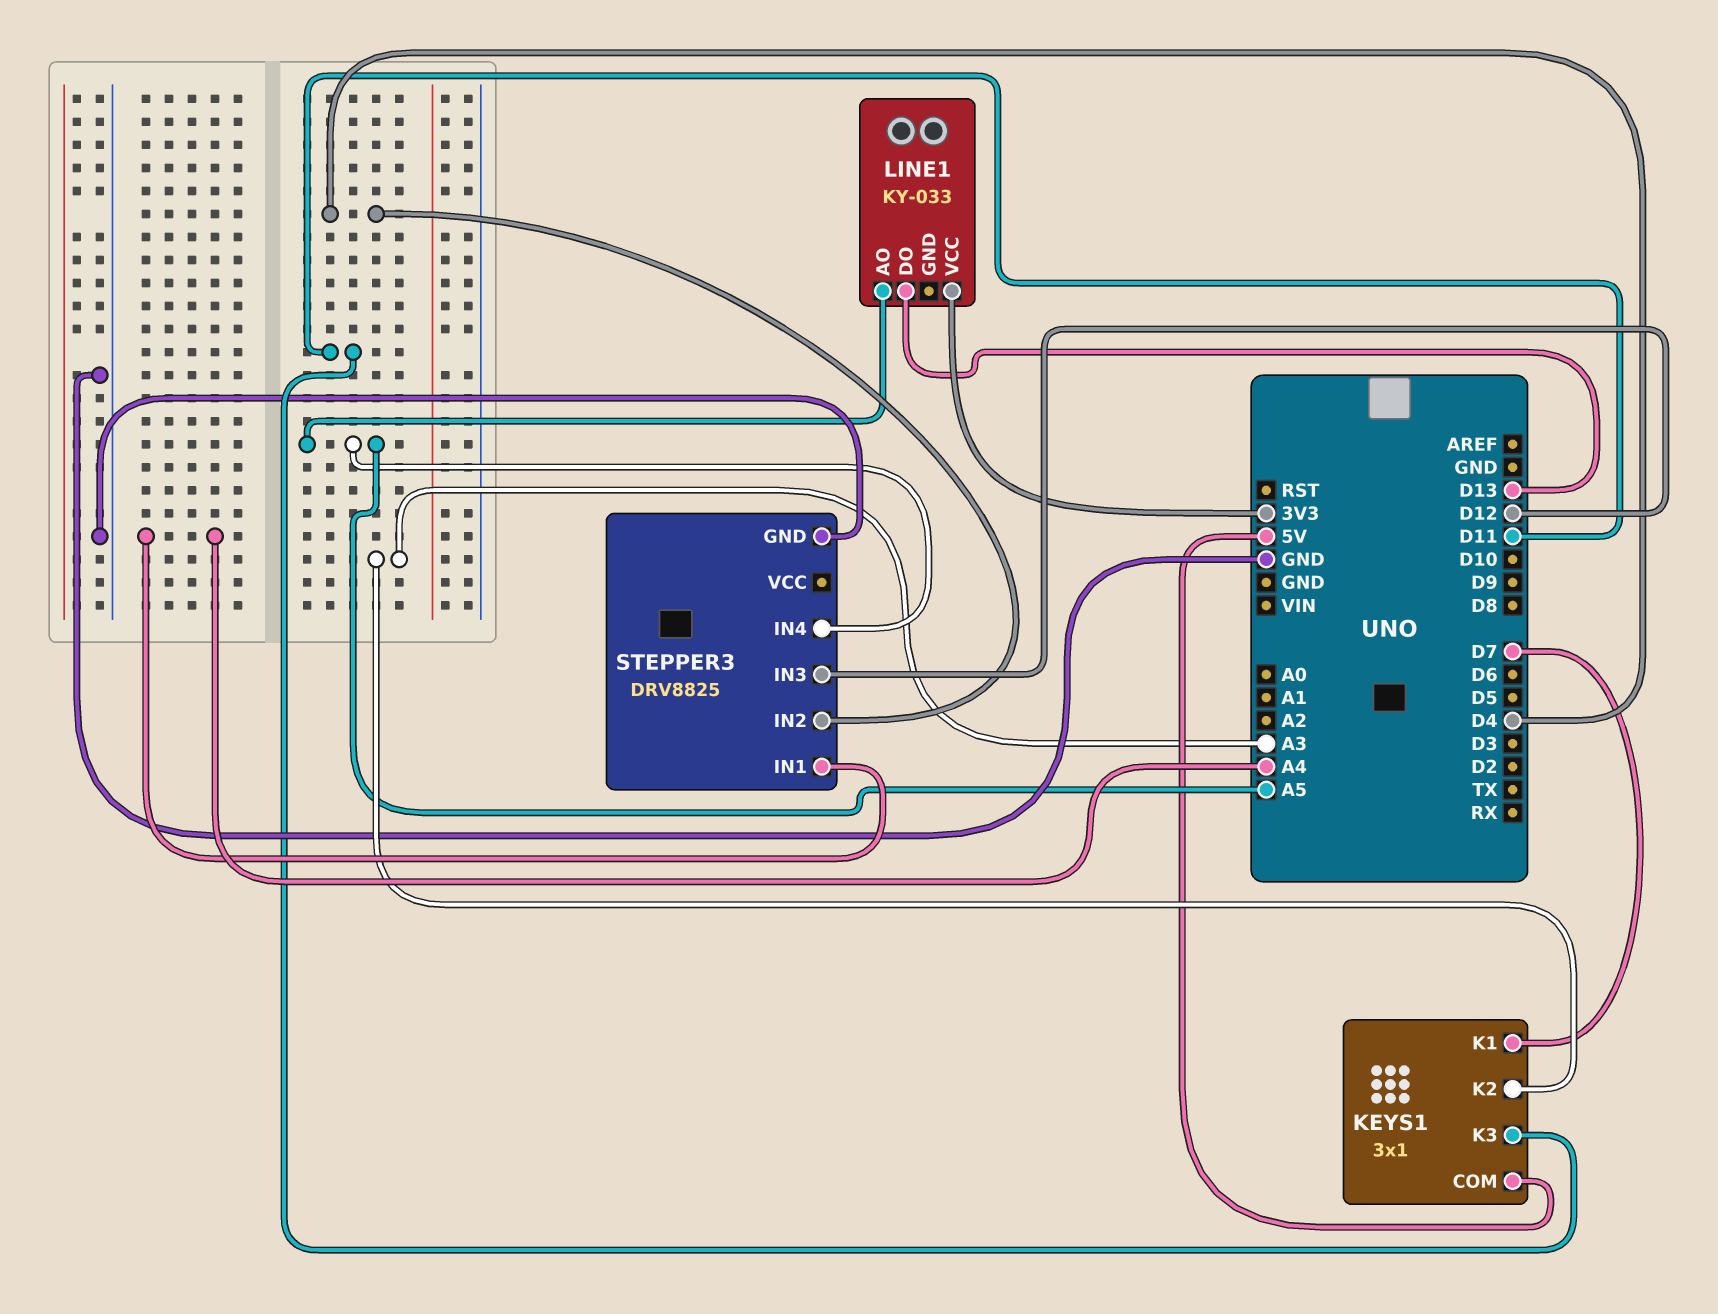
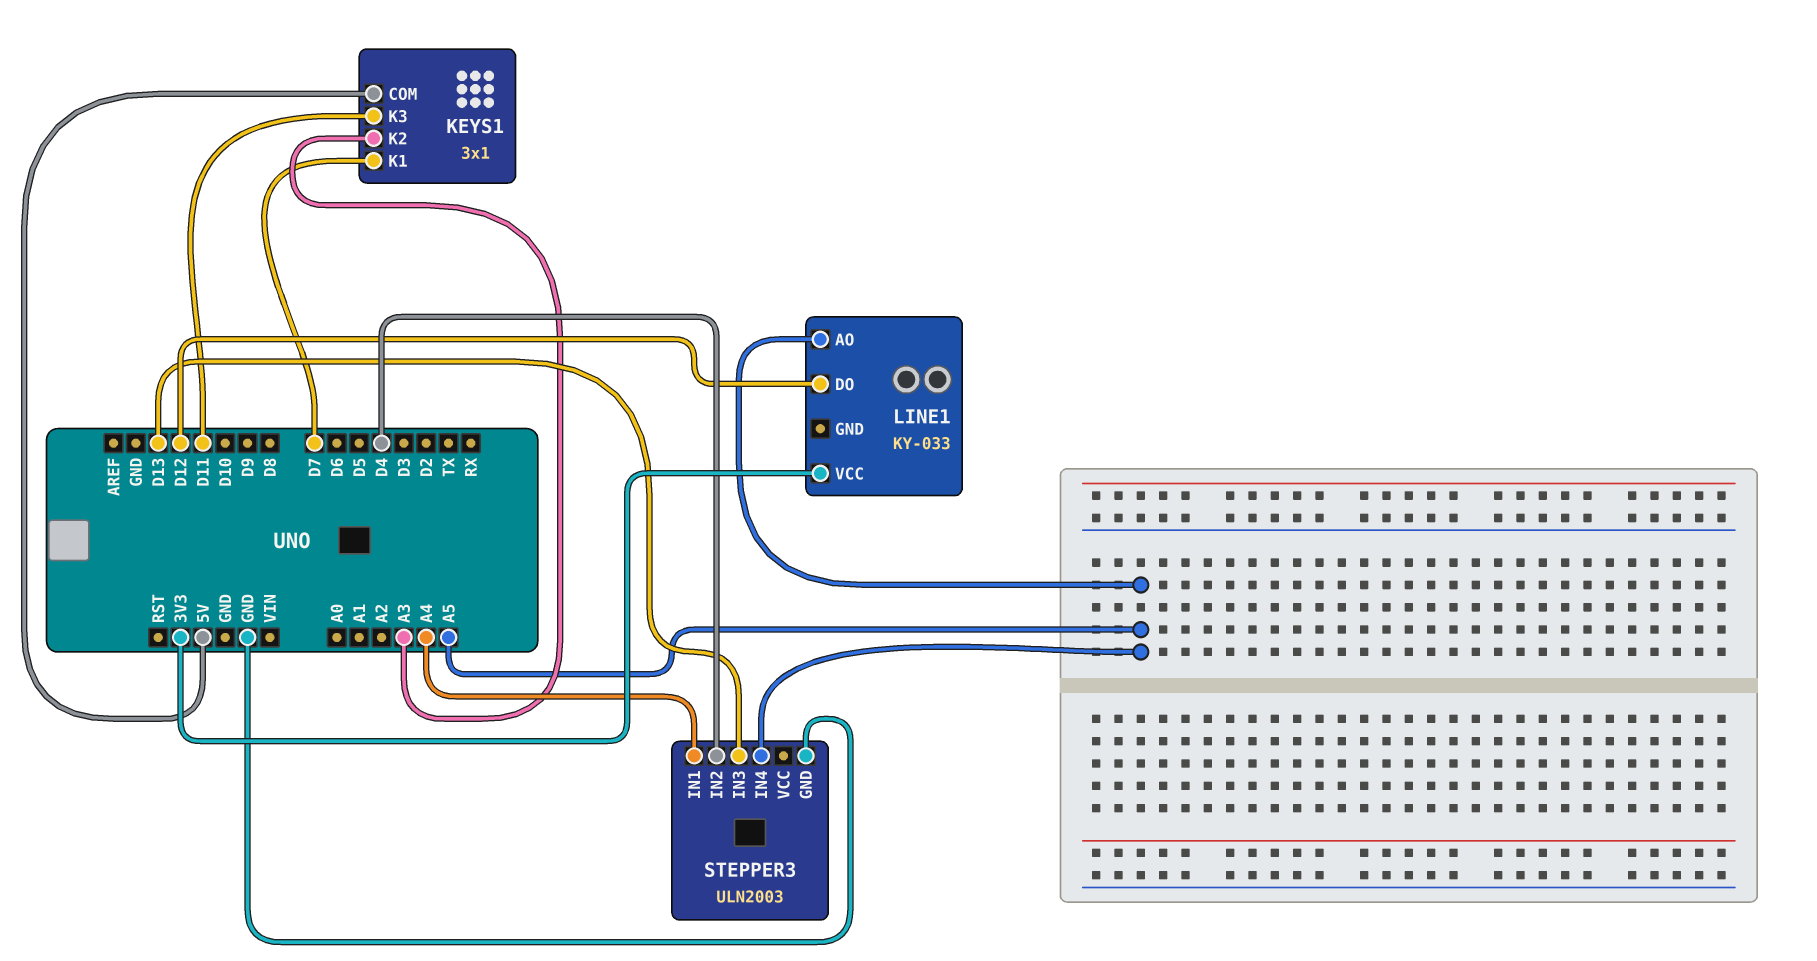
LINE1 pin DO: D13 -> D12
STEPPER3: DRV8825 -> ULN2003
STEPPER3 pin IN3: D12 -> D13

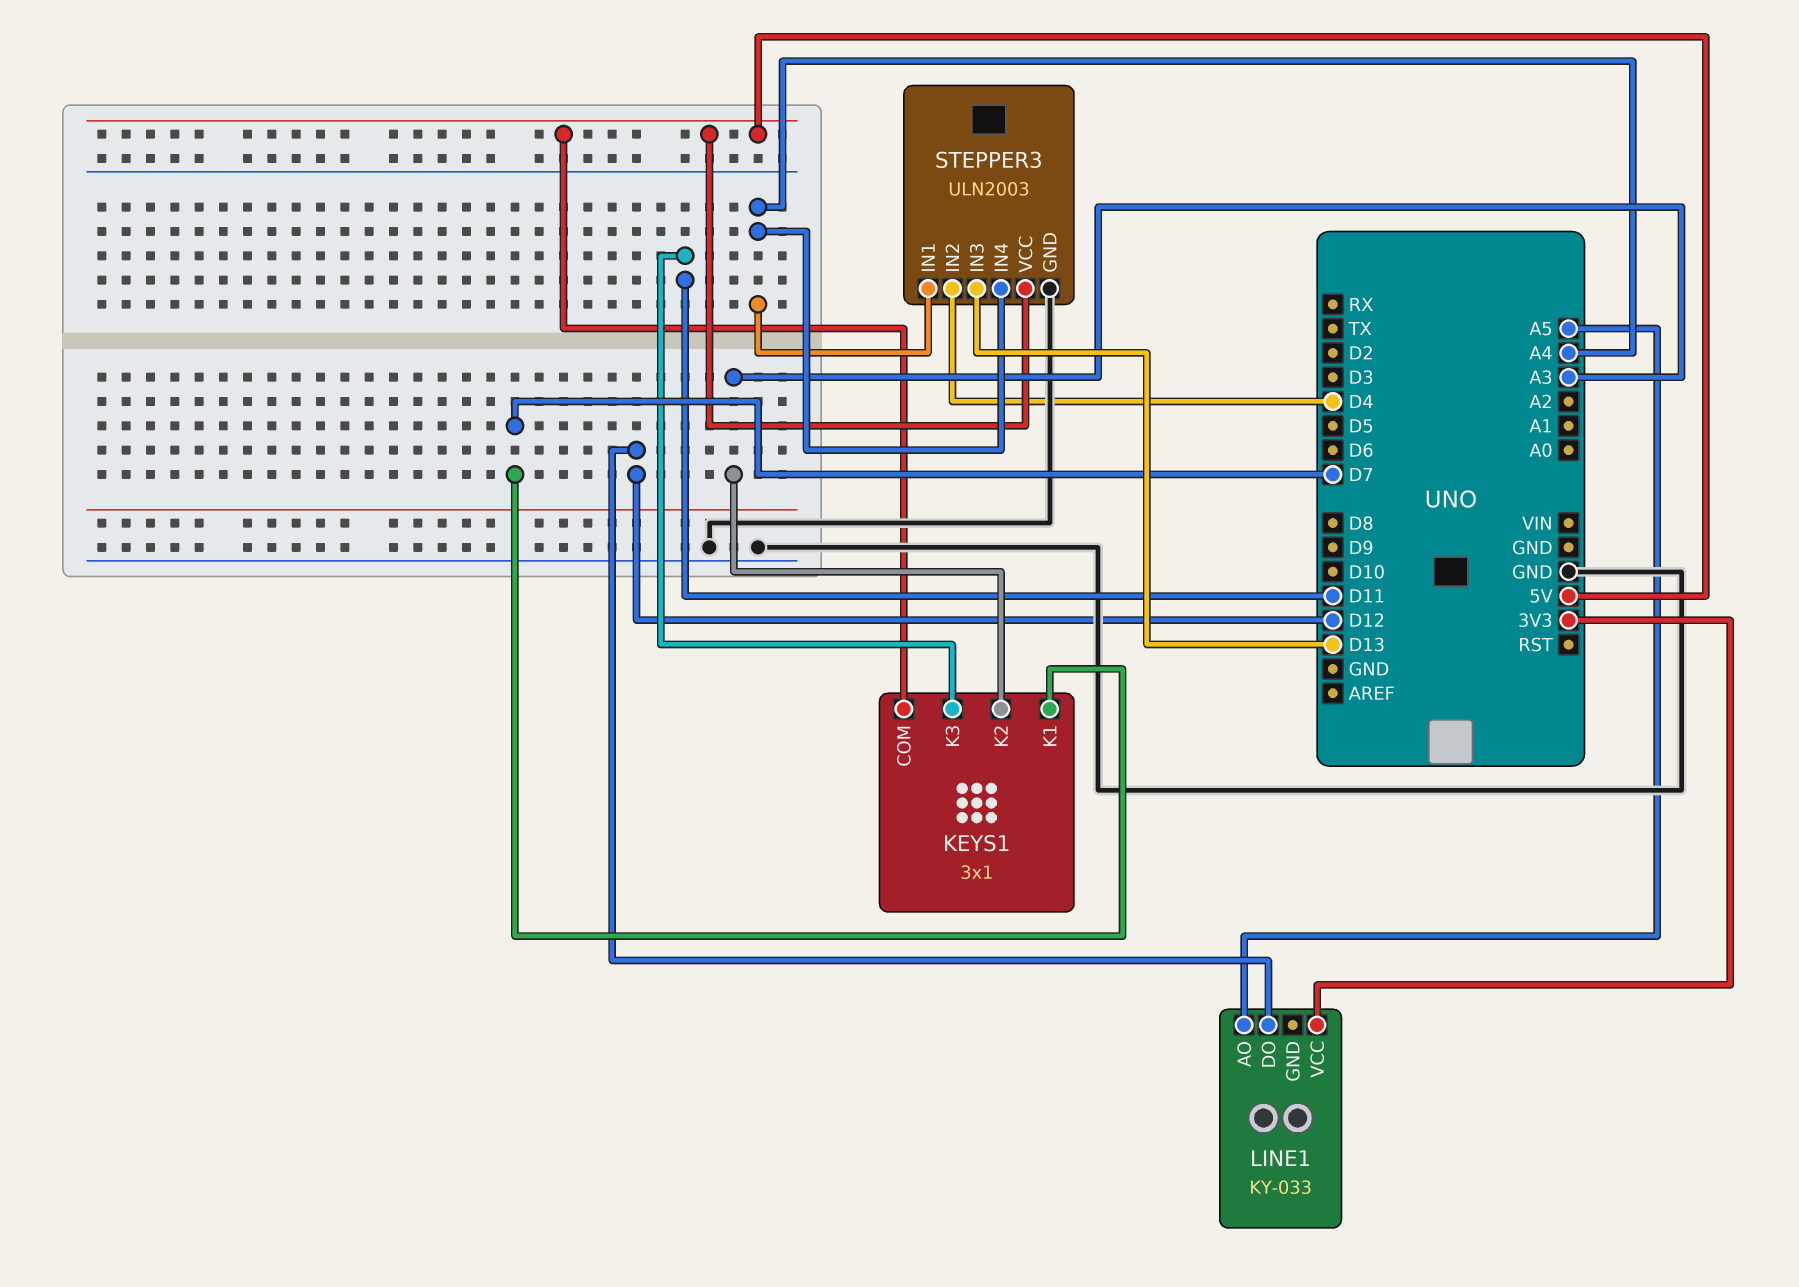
STEPPER3 pin IN4: A5 -> A4
STEPPER3 pin VCC: none -> 5V

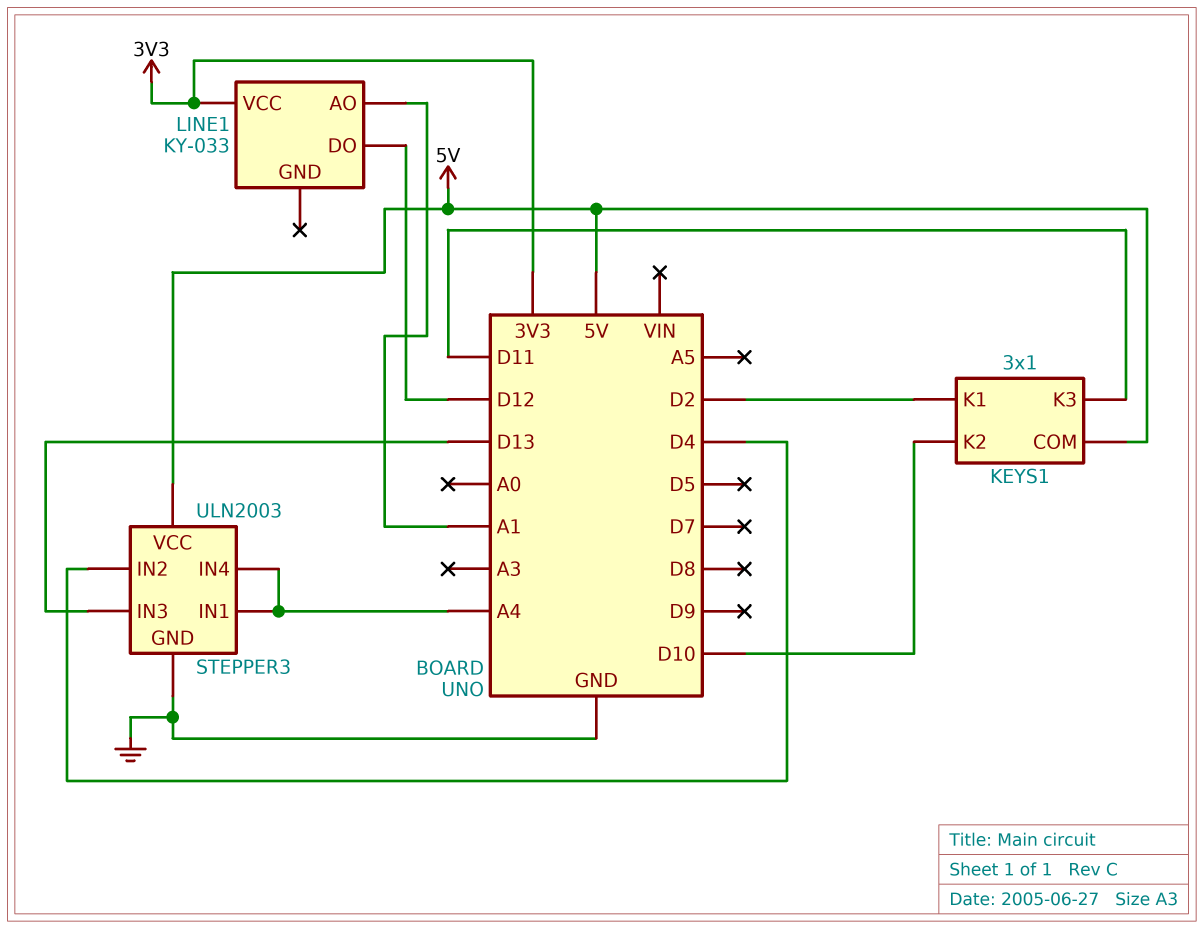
KEYS1 pin K1: D7 -> D2
KEYS1 pin K2: A3 -> D10
LINE1 pin AO: A5 -> A1

